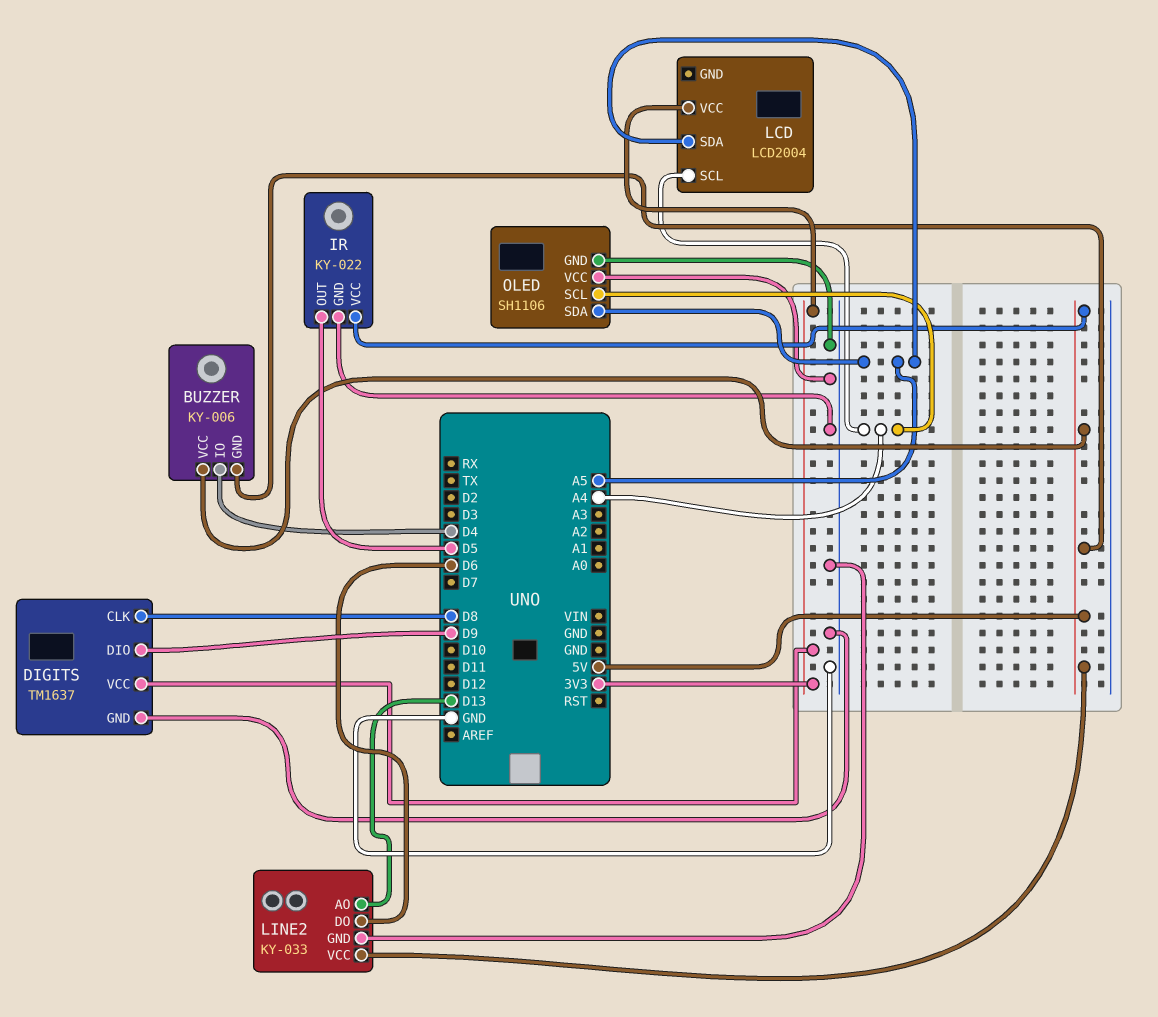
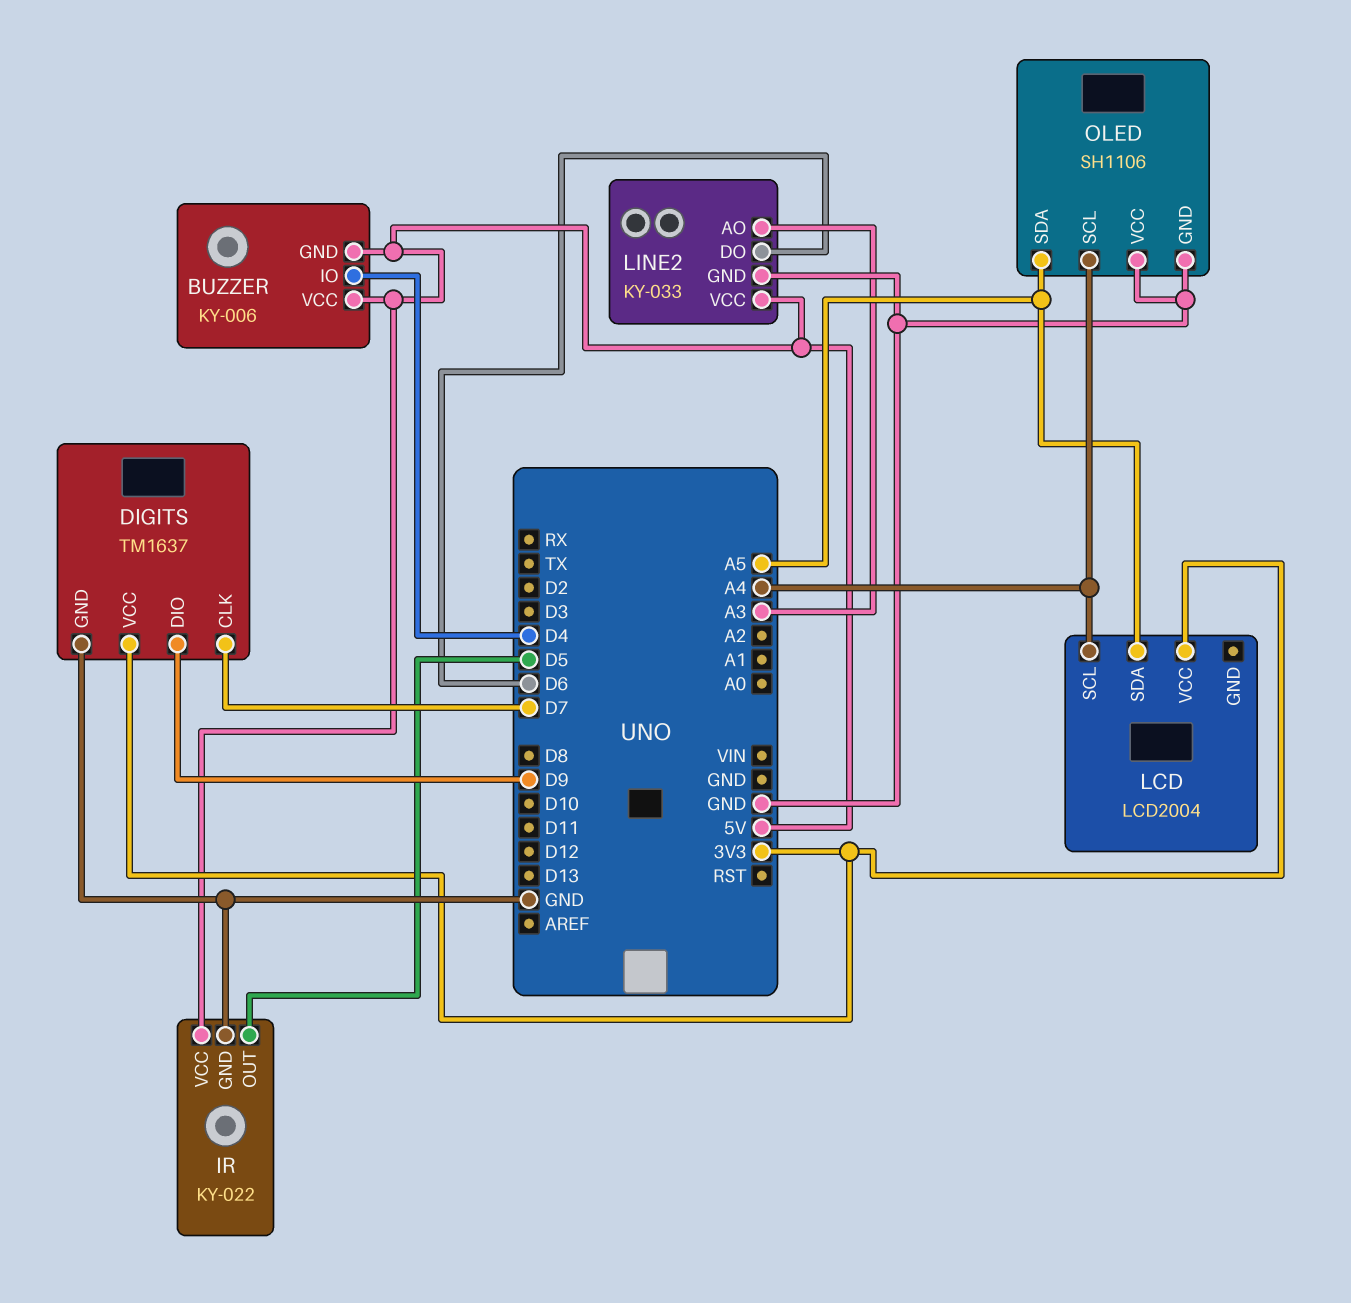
DIGITS pin CLK: D8 -> D7
LINE2 pin AO: D13 -> A3

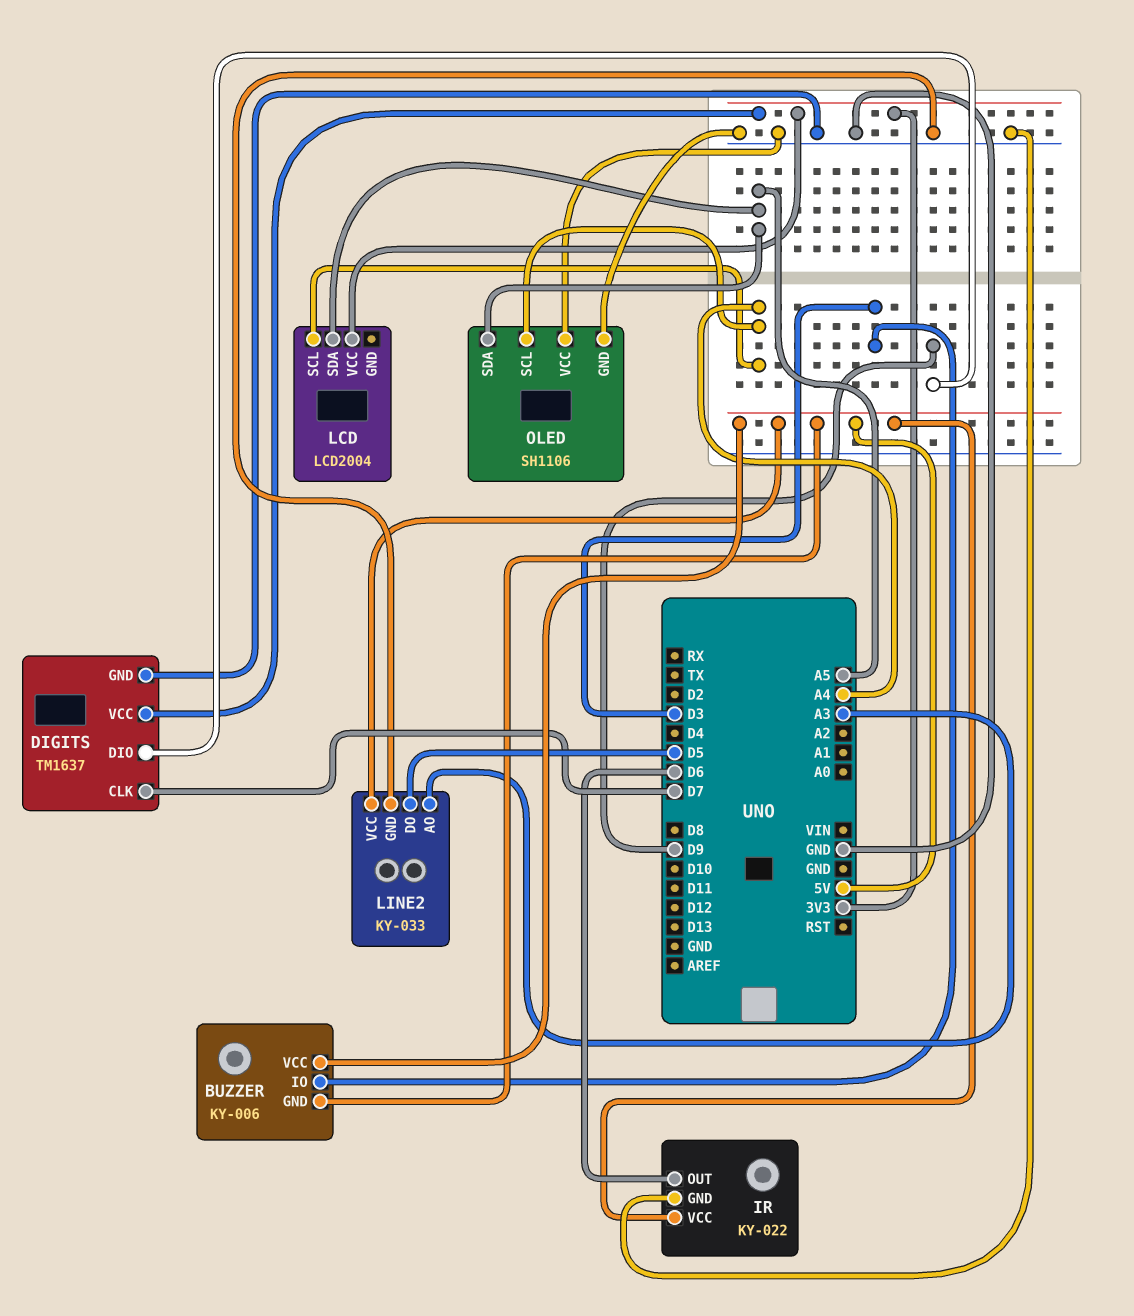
BUZZER pin IO: D4 -> D3
IR pin OUT: D5 -> D6
LINE2 pin DO: D6 -> D5

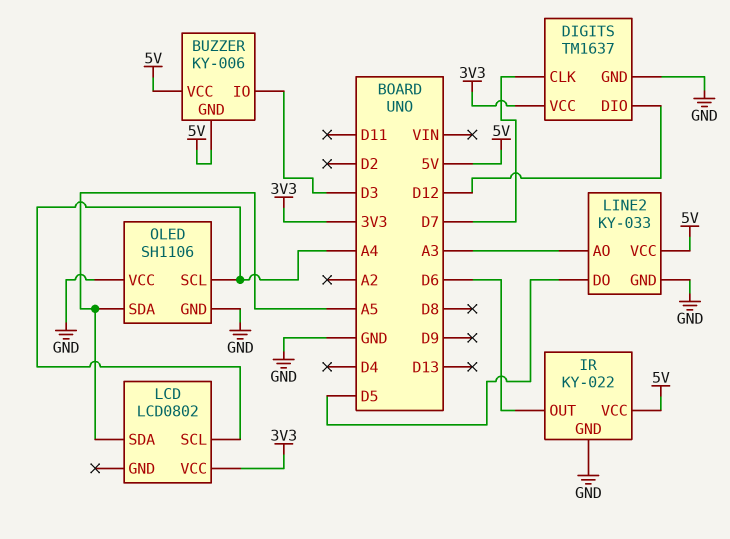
DIGITS pin DIO: D9 -> D12
LCD: LCD2004 -> LCD0802

